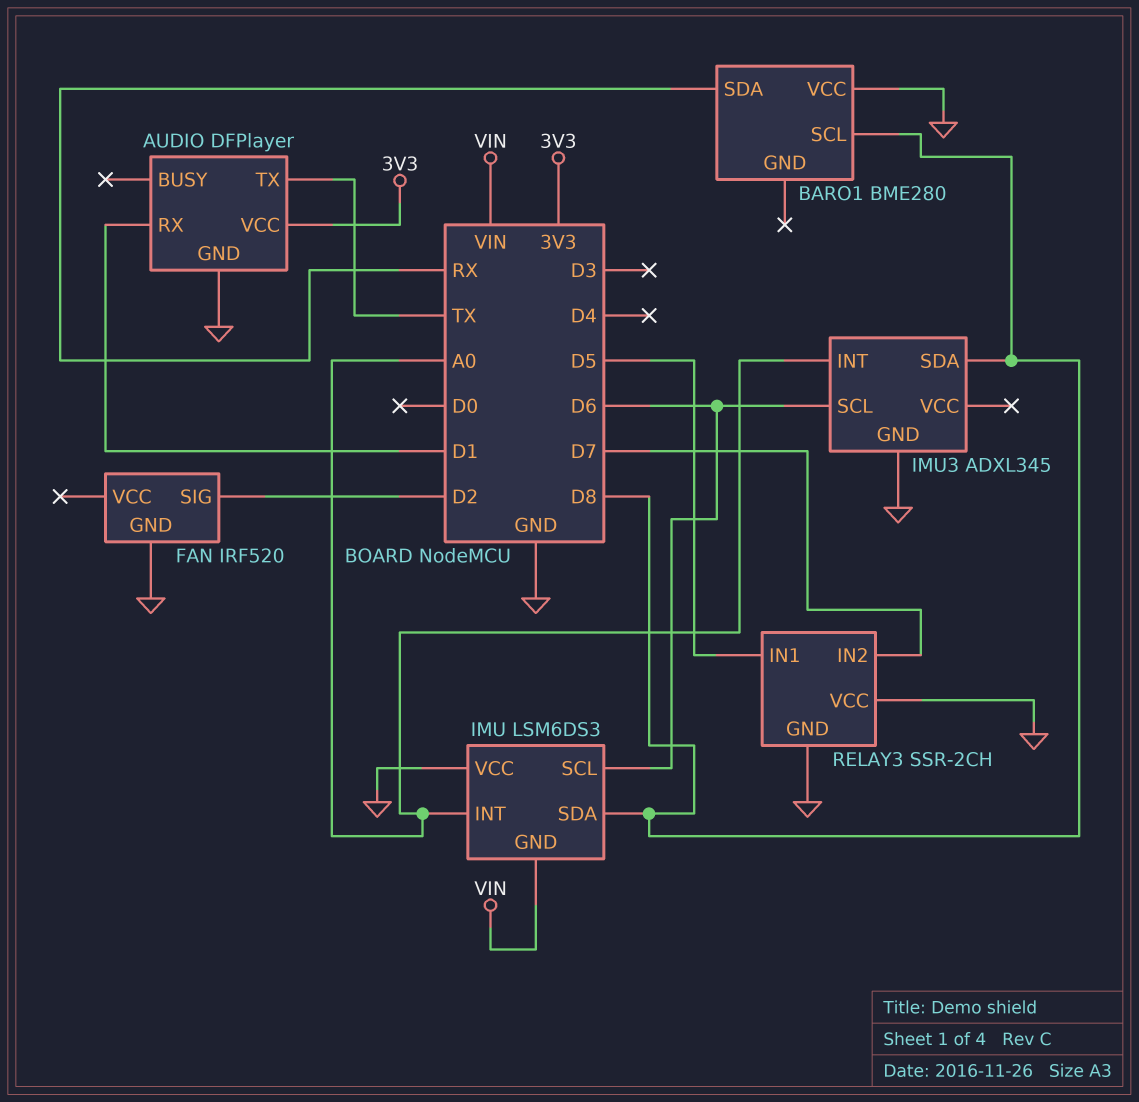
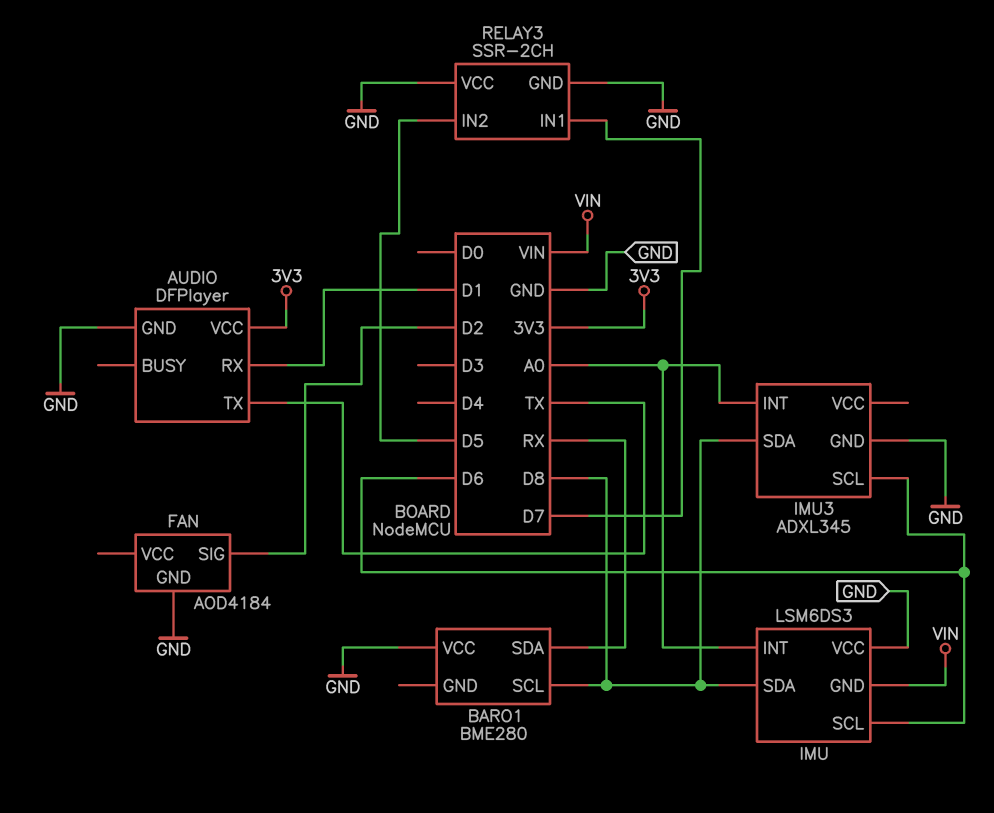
FAN: IRF520 -> AOD4184
RELAY3 pin IN1: D5 -> D7
RELAY3 pin IN2: D7 -> D5

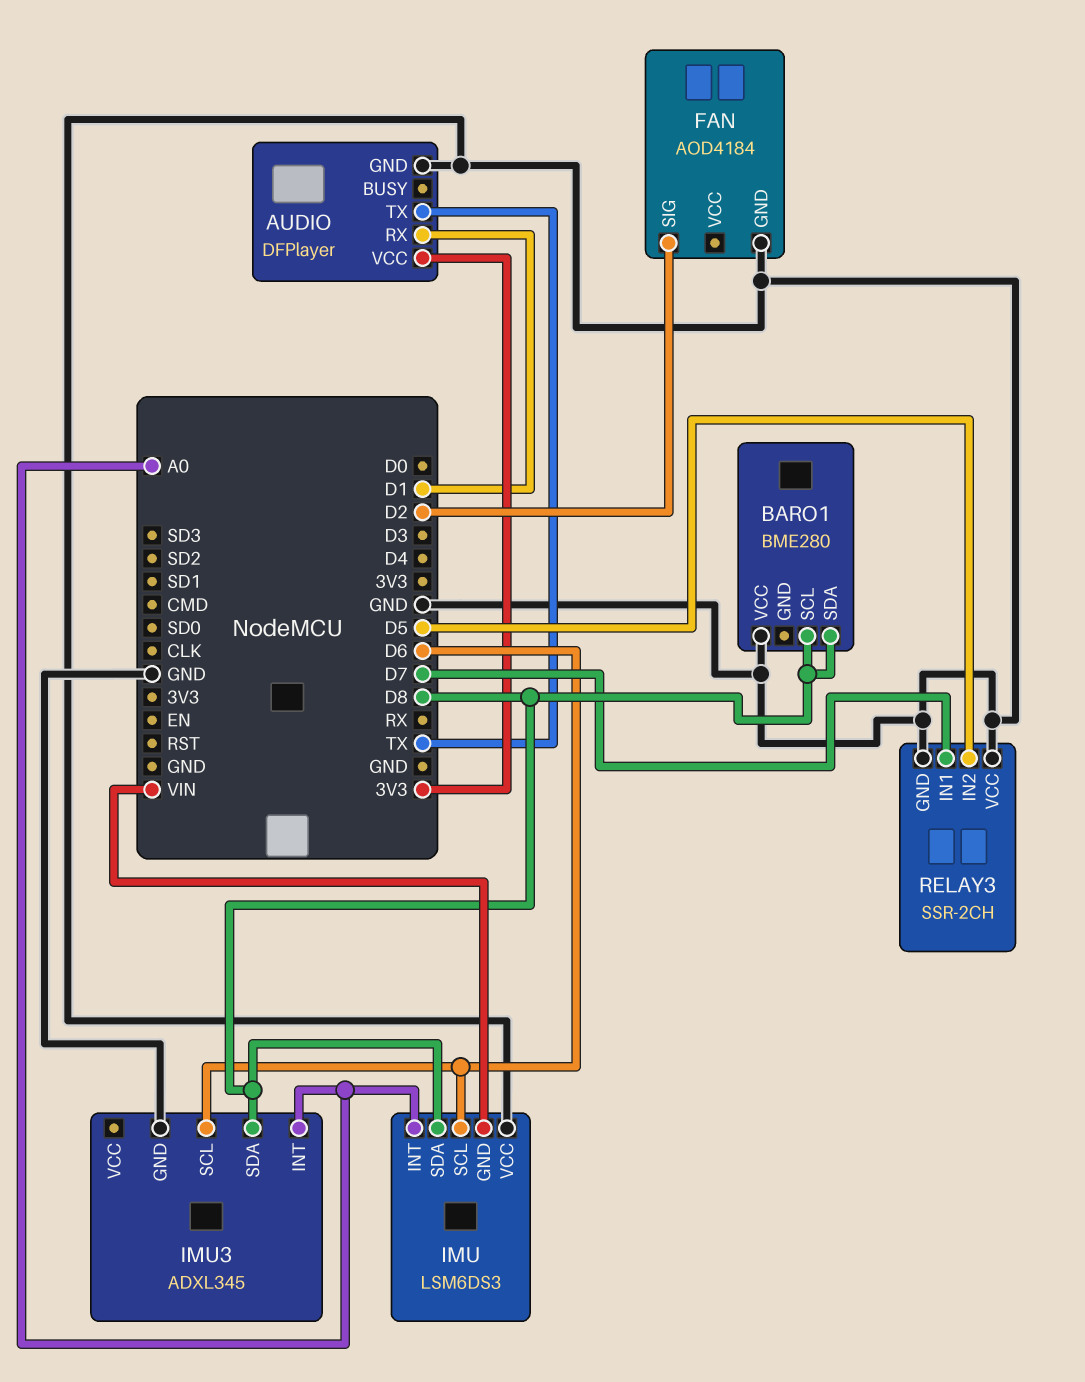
BARO1 pin SDA: RX -> D8

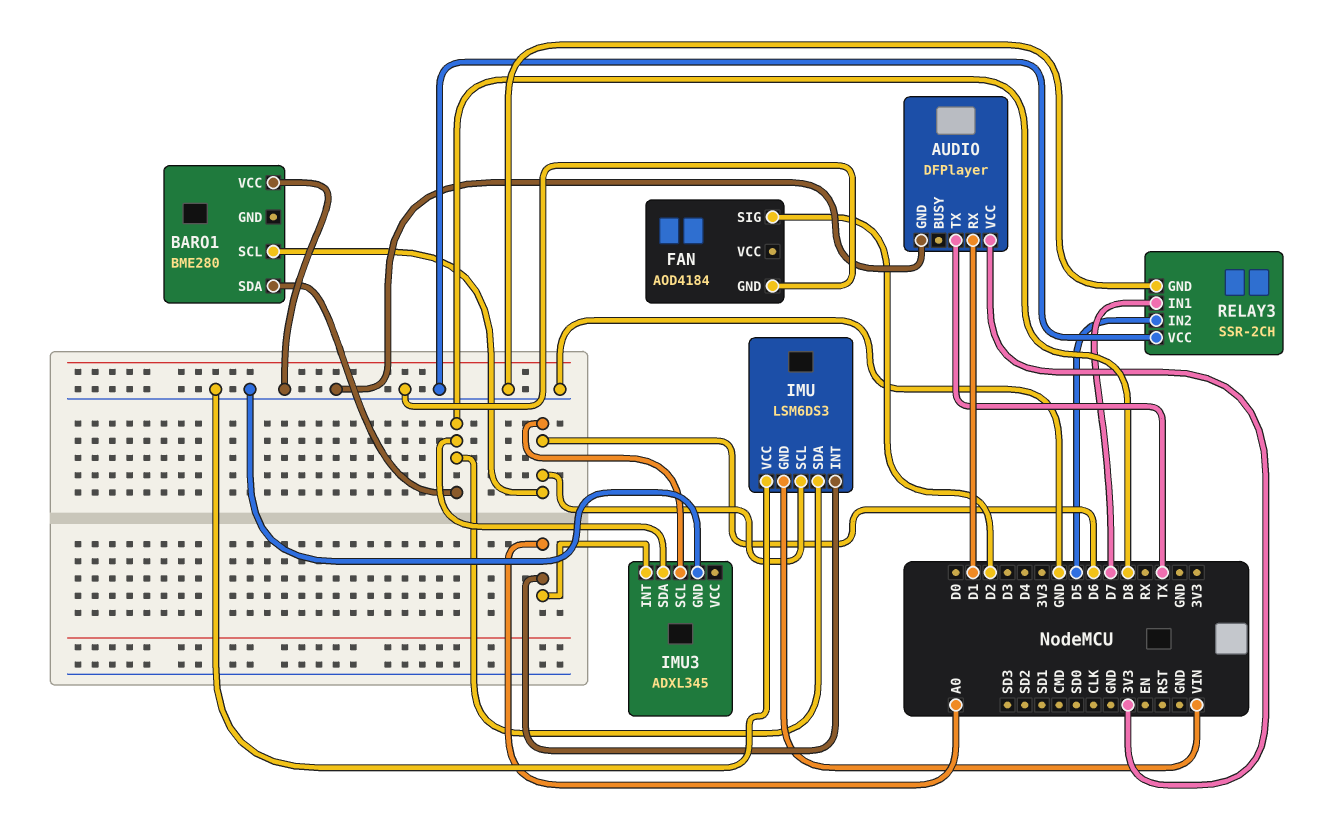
BARO1 pin SCL: D8 -> D6

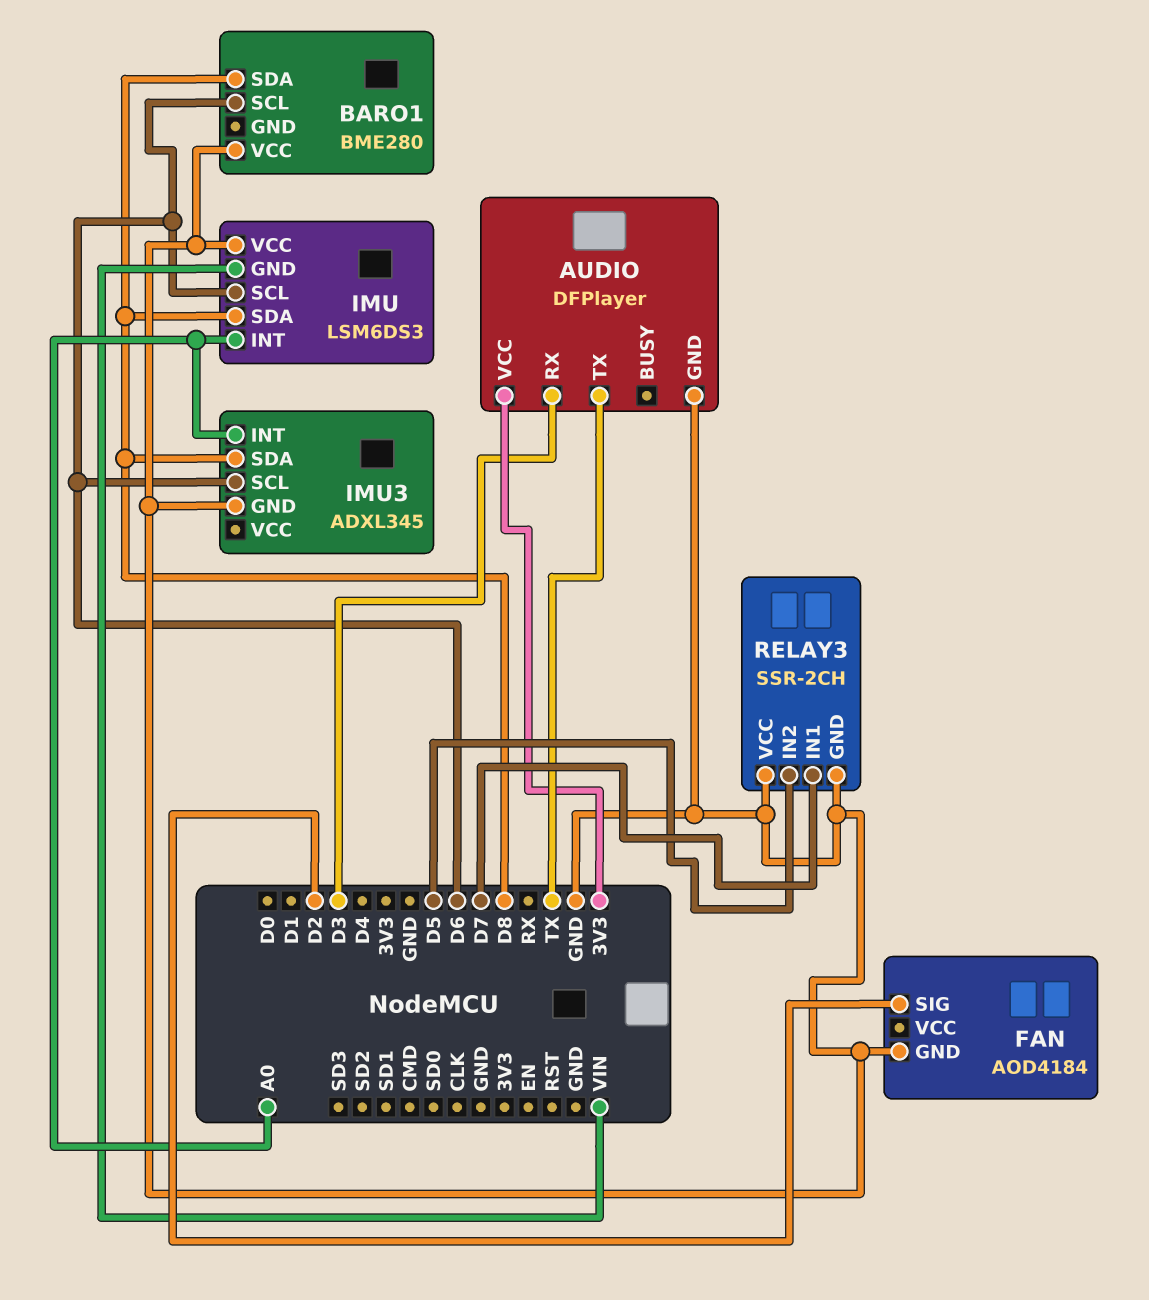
AUDIO pin RX: D1 -> D3

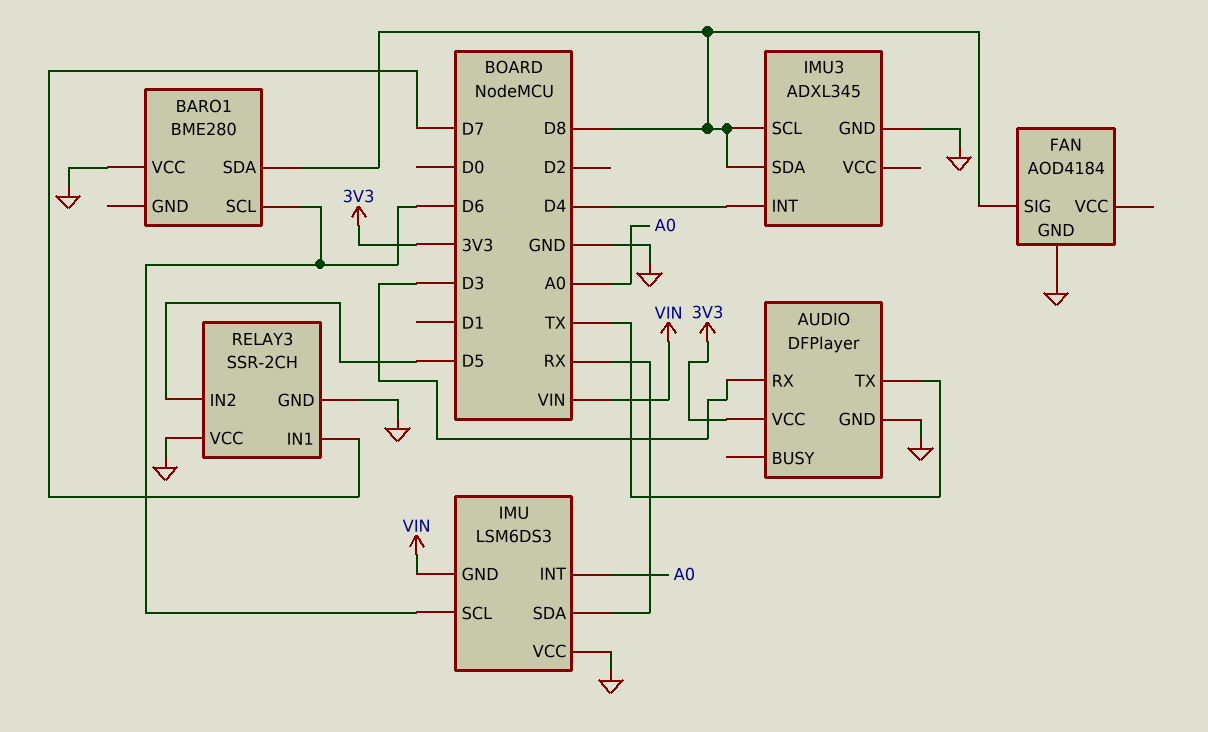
FAN pin SIG: D2 -> D8
IMU pin SDA: D8 -> RX
IMU3 pin INT: A0 -> D4
IMU3 pin SCL: D6 -> D8

